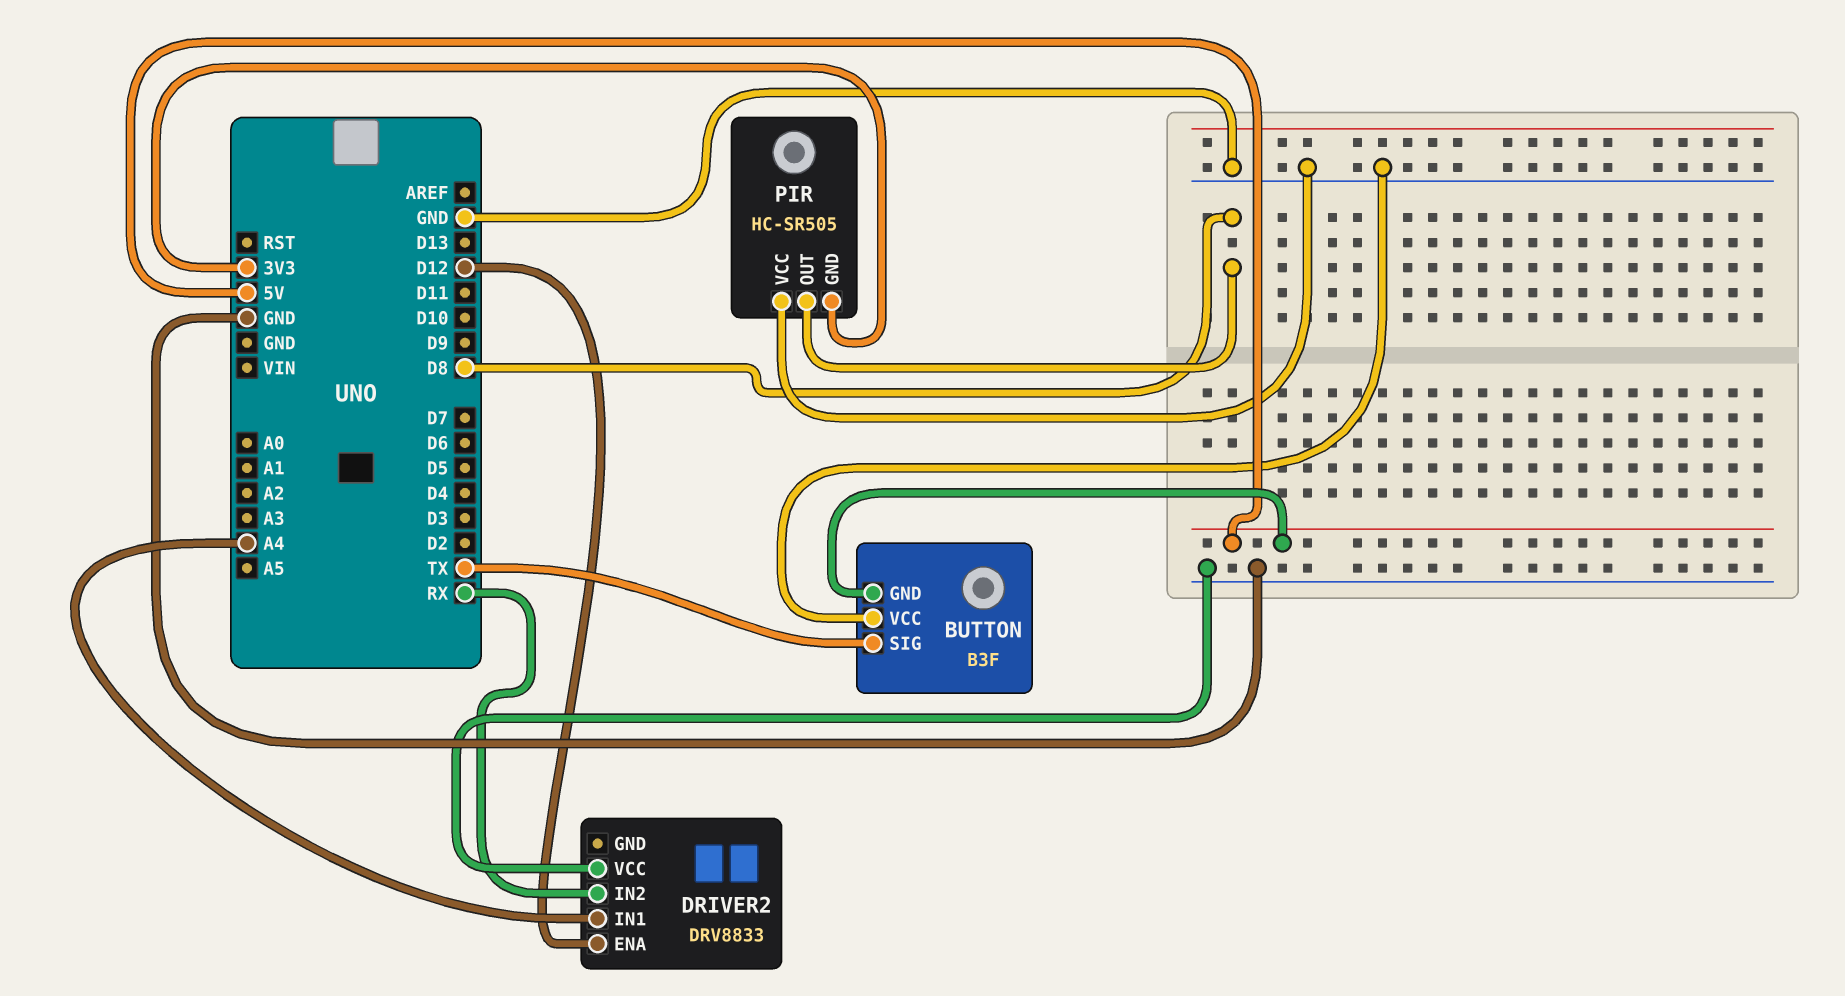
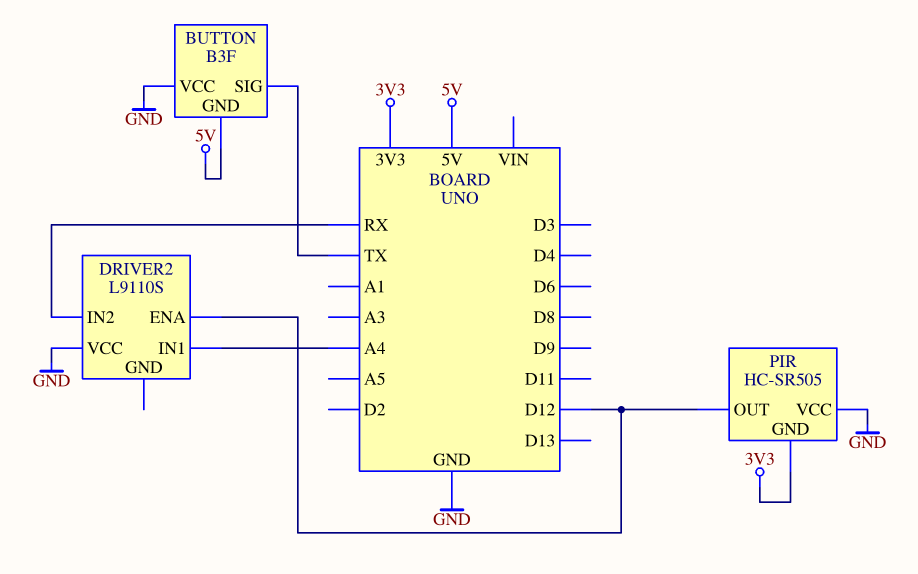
DRIVER2: DRV8833 -> L9110S
PIR pin OUT: D8 -> D12

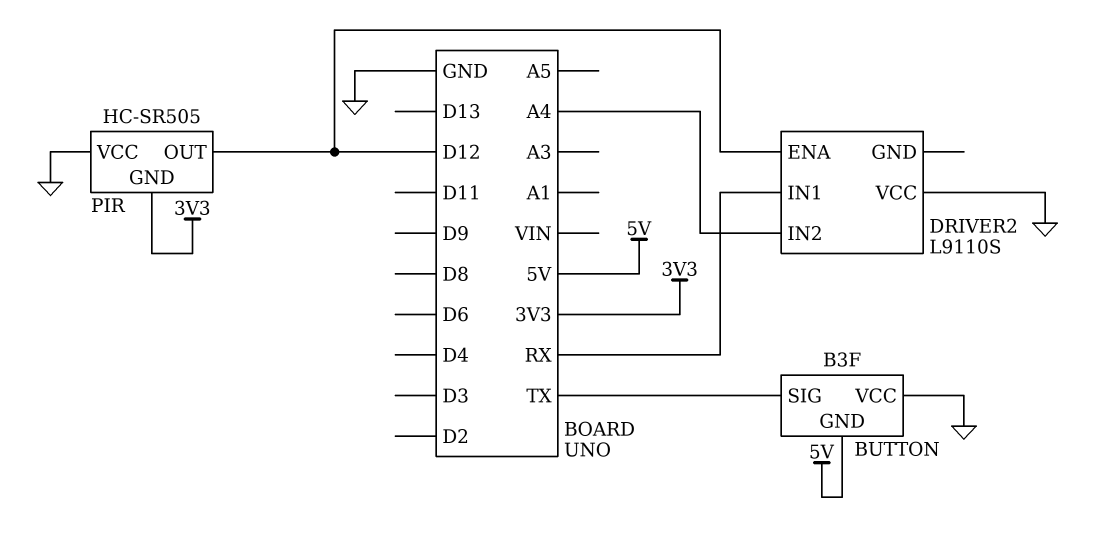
DRIVER2 pin IN1: A4 -> RX
DRIVER2 pin IN2: RX -> A4

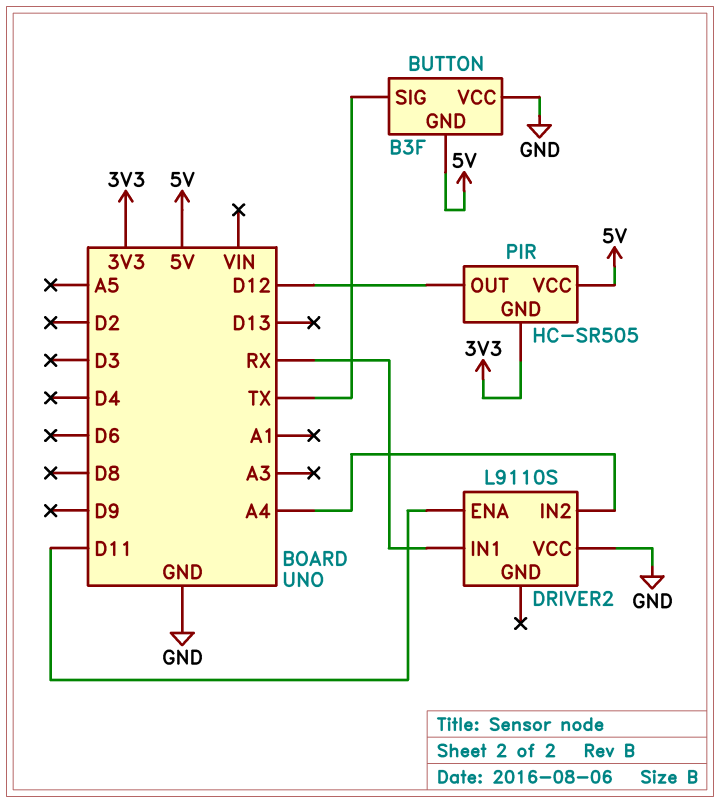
DRIVER2 pin ENA: D12 -> D11
PIR pin VCC: GND -> 5V

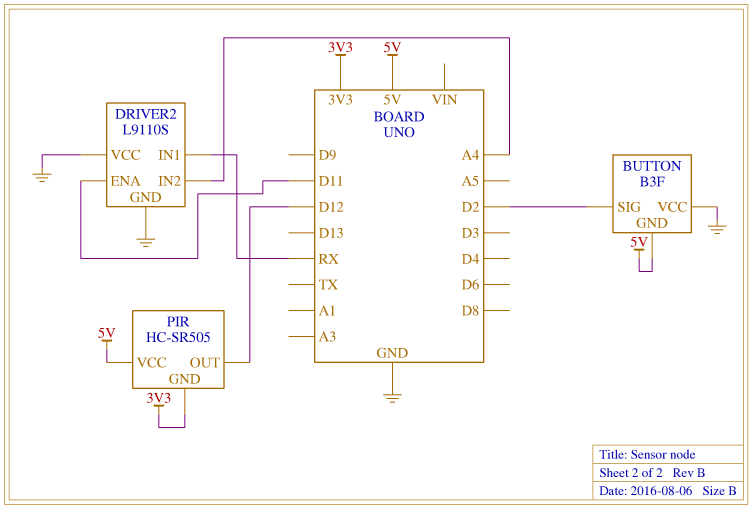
BUTTON pin SIG: TX -> D2
DRIVER2 pin GND: none -> GND

